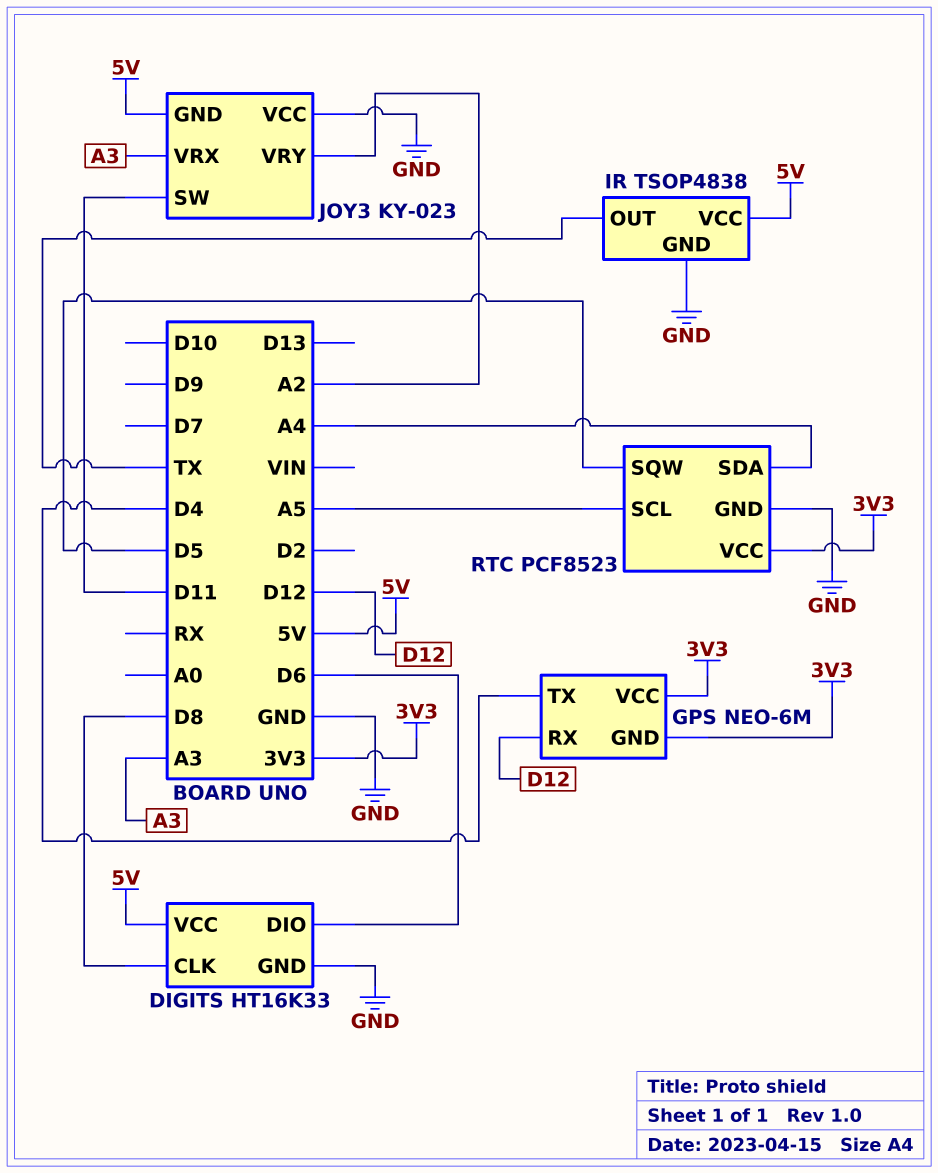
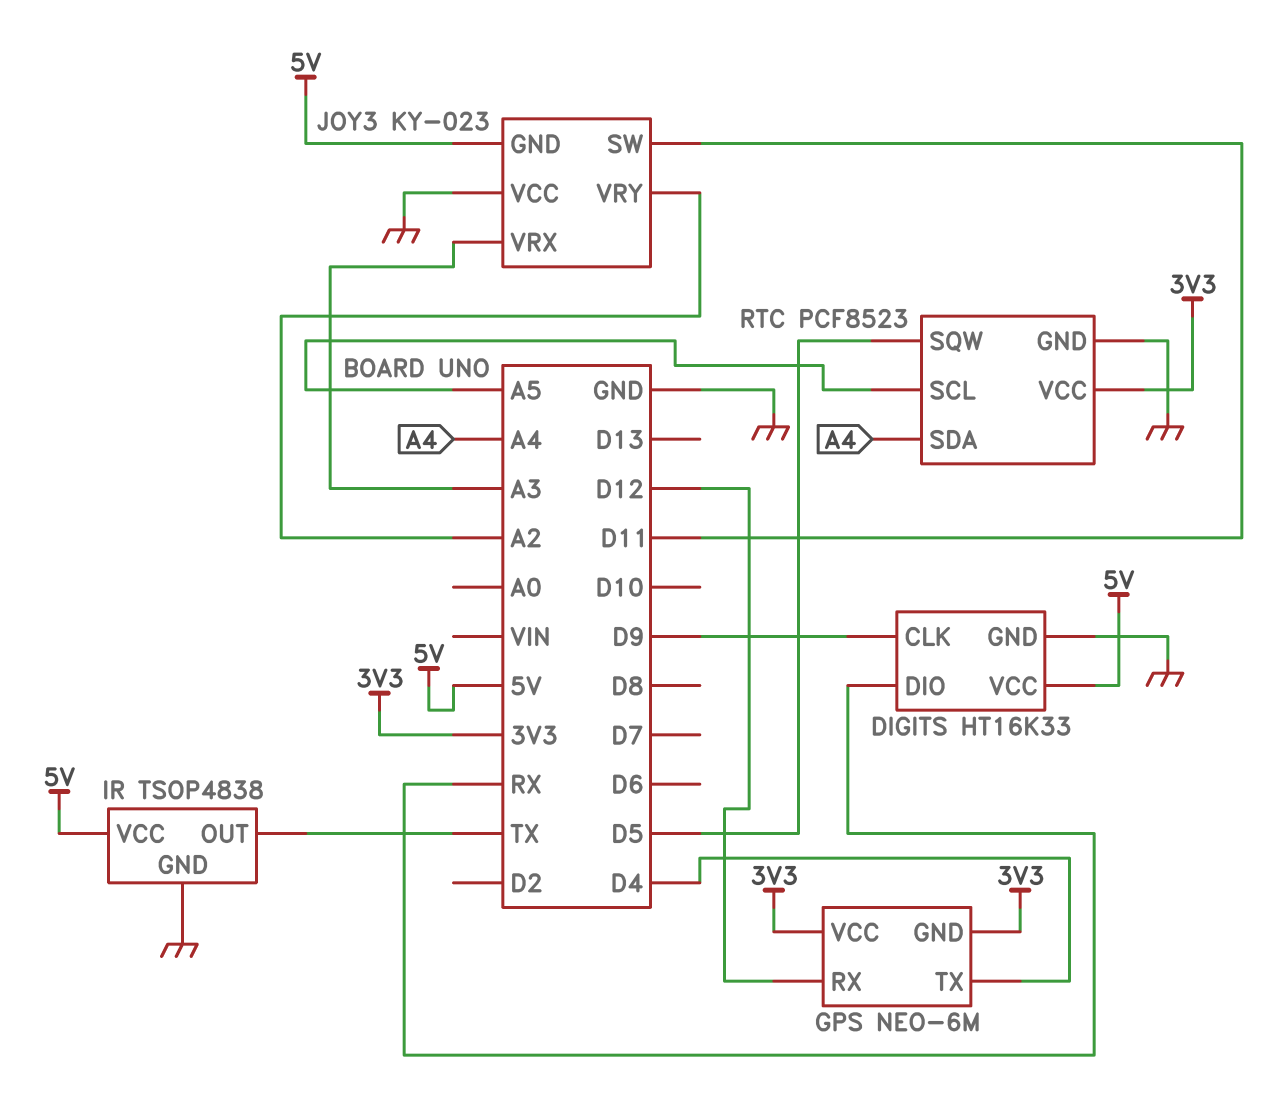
DIGITS pin CLK: D8 -> D9
DIGITS pin DIO: D6 -> RX

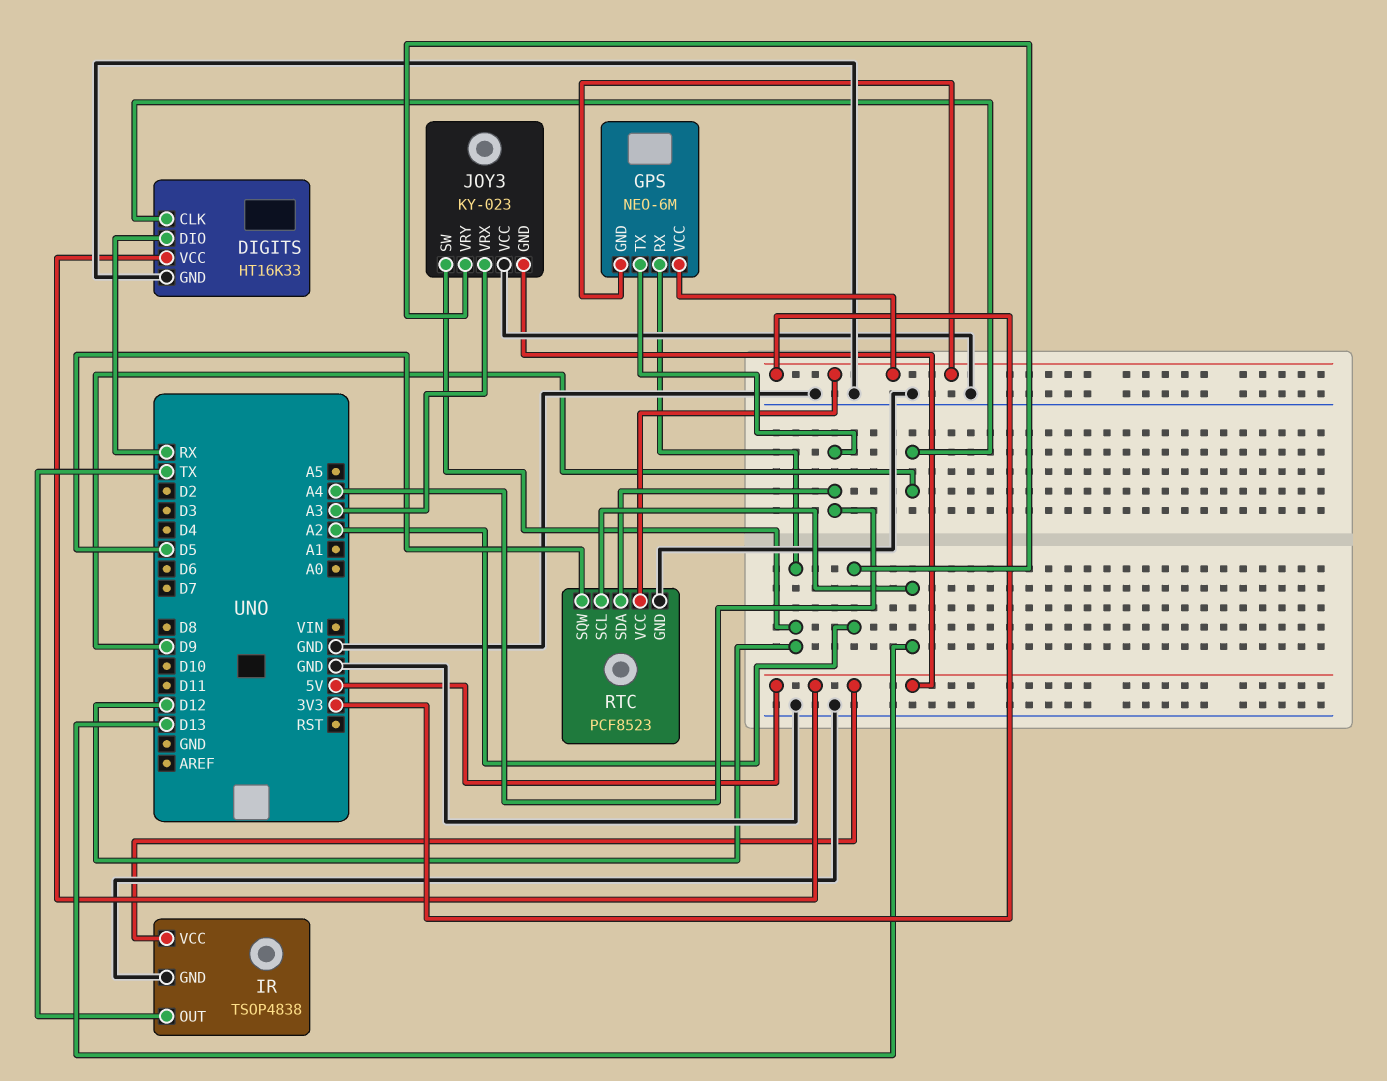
GPS pin TX: D4 -> A4
JOY3 pin SW: D11 -> D12
RTC pin SCL: A5 -> D13

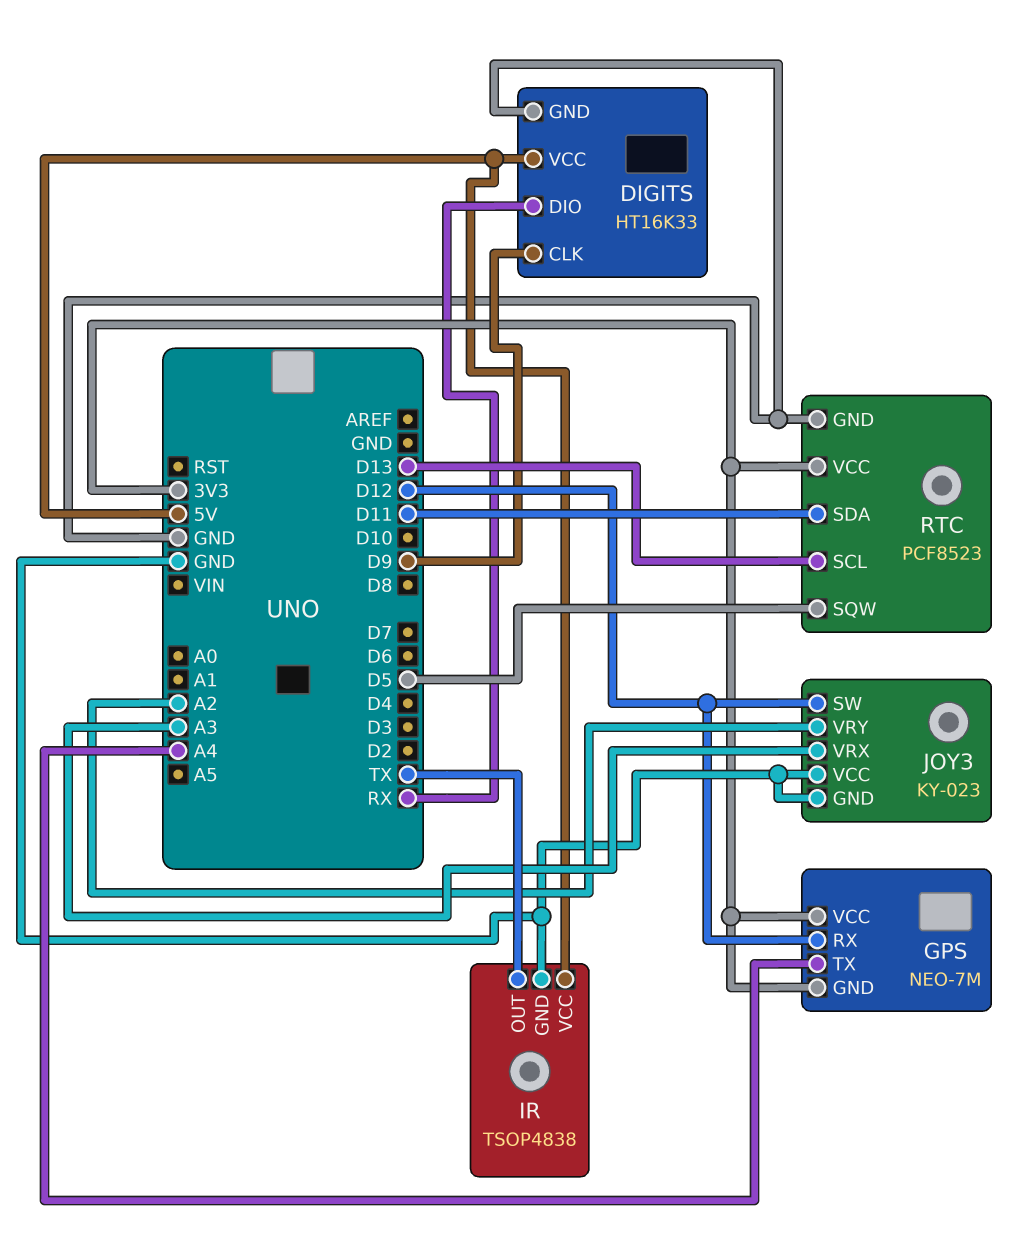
GPS: NEO-6M -> NEO-7M
JOY3 pin GND: 5V -> GND
RTC pin SDA: A4 -> D11

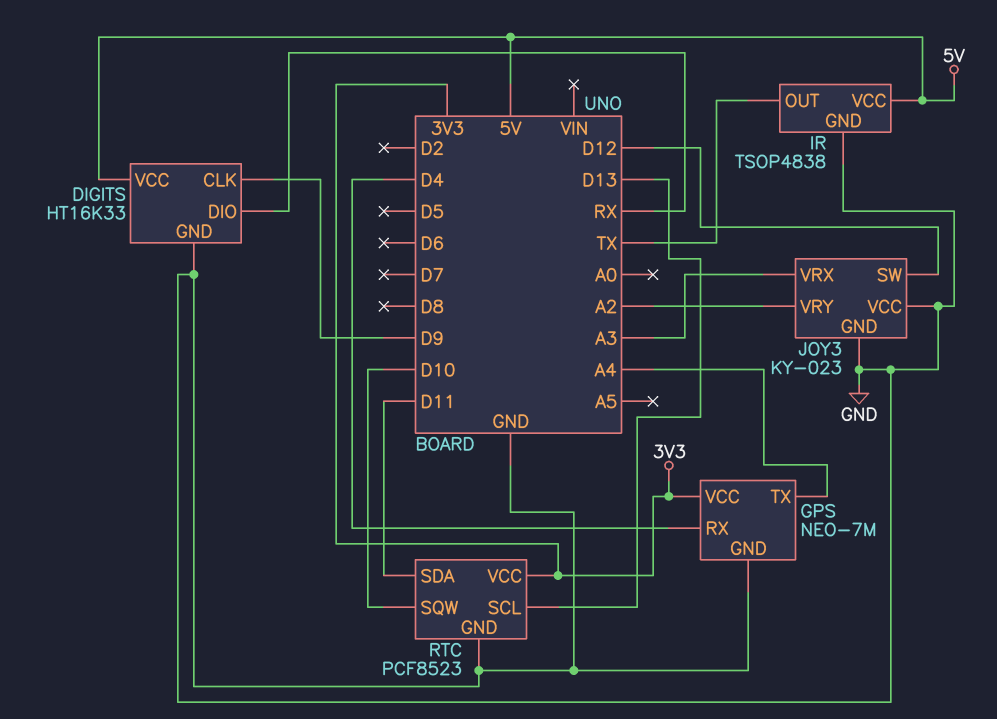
GPS pin GND: 3V3 -> GND
GPS pin RX: D12 -> D4
RTC pin SQW: D5 -> D10

